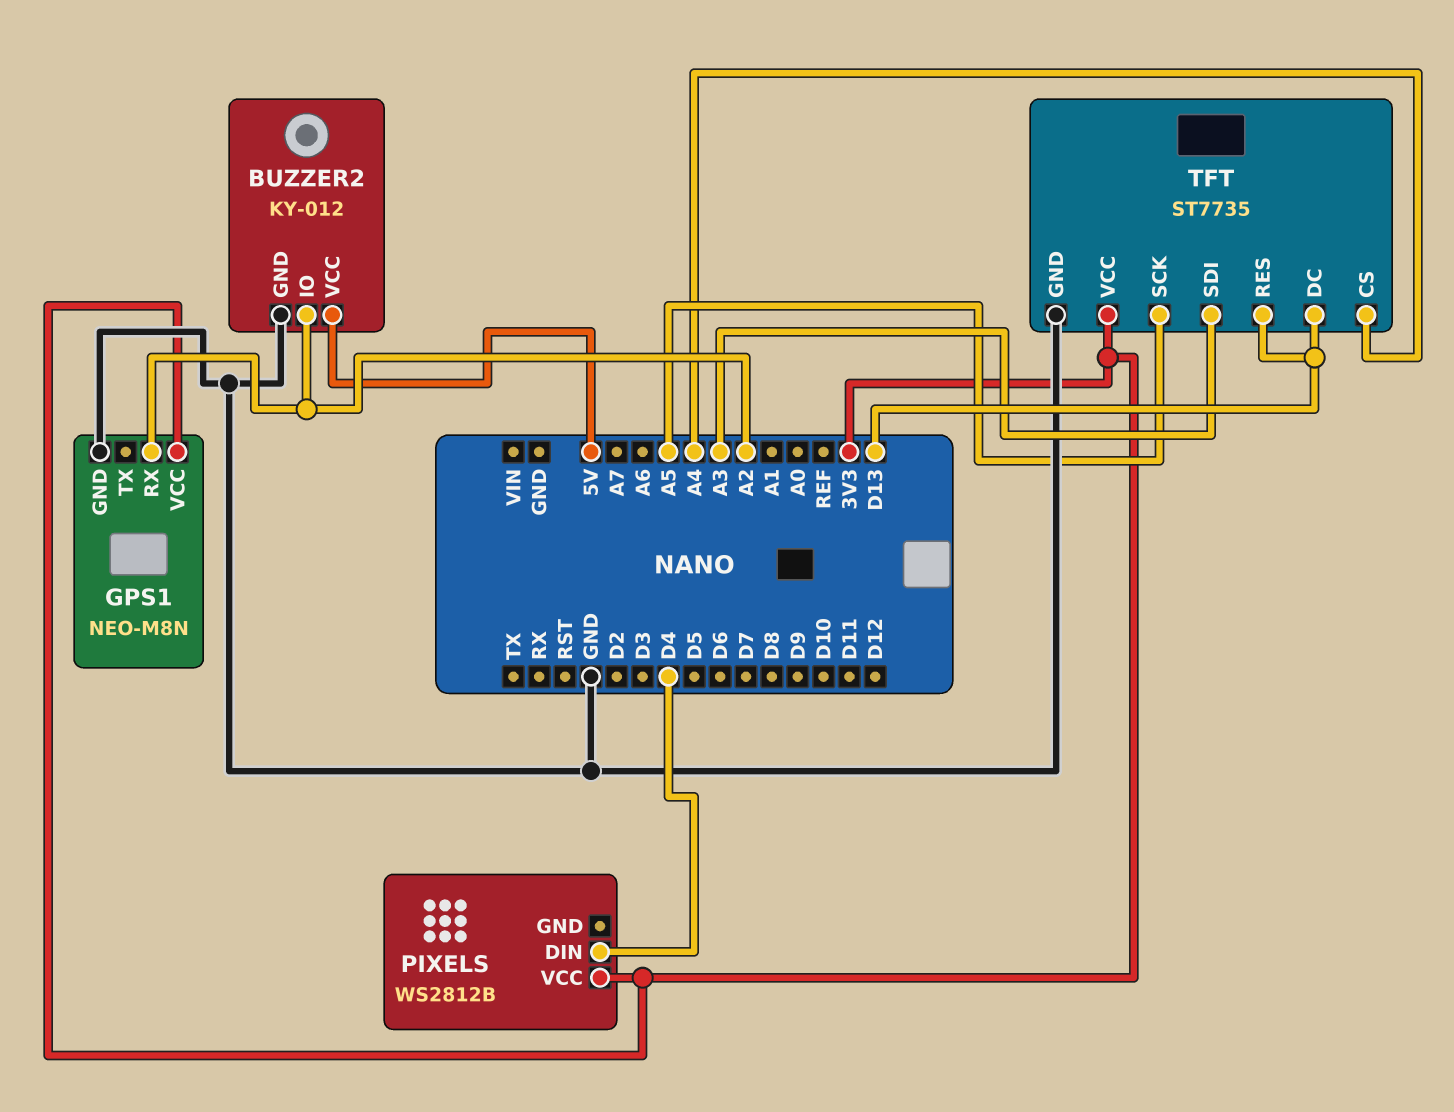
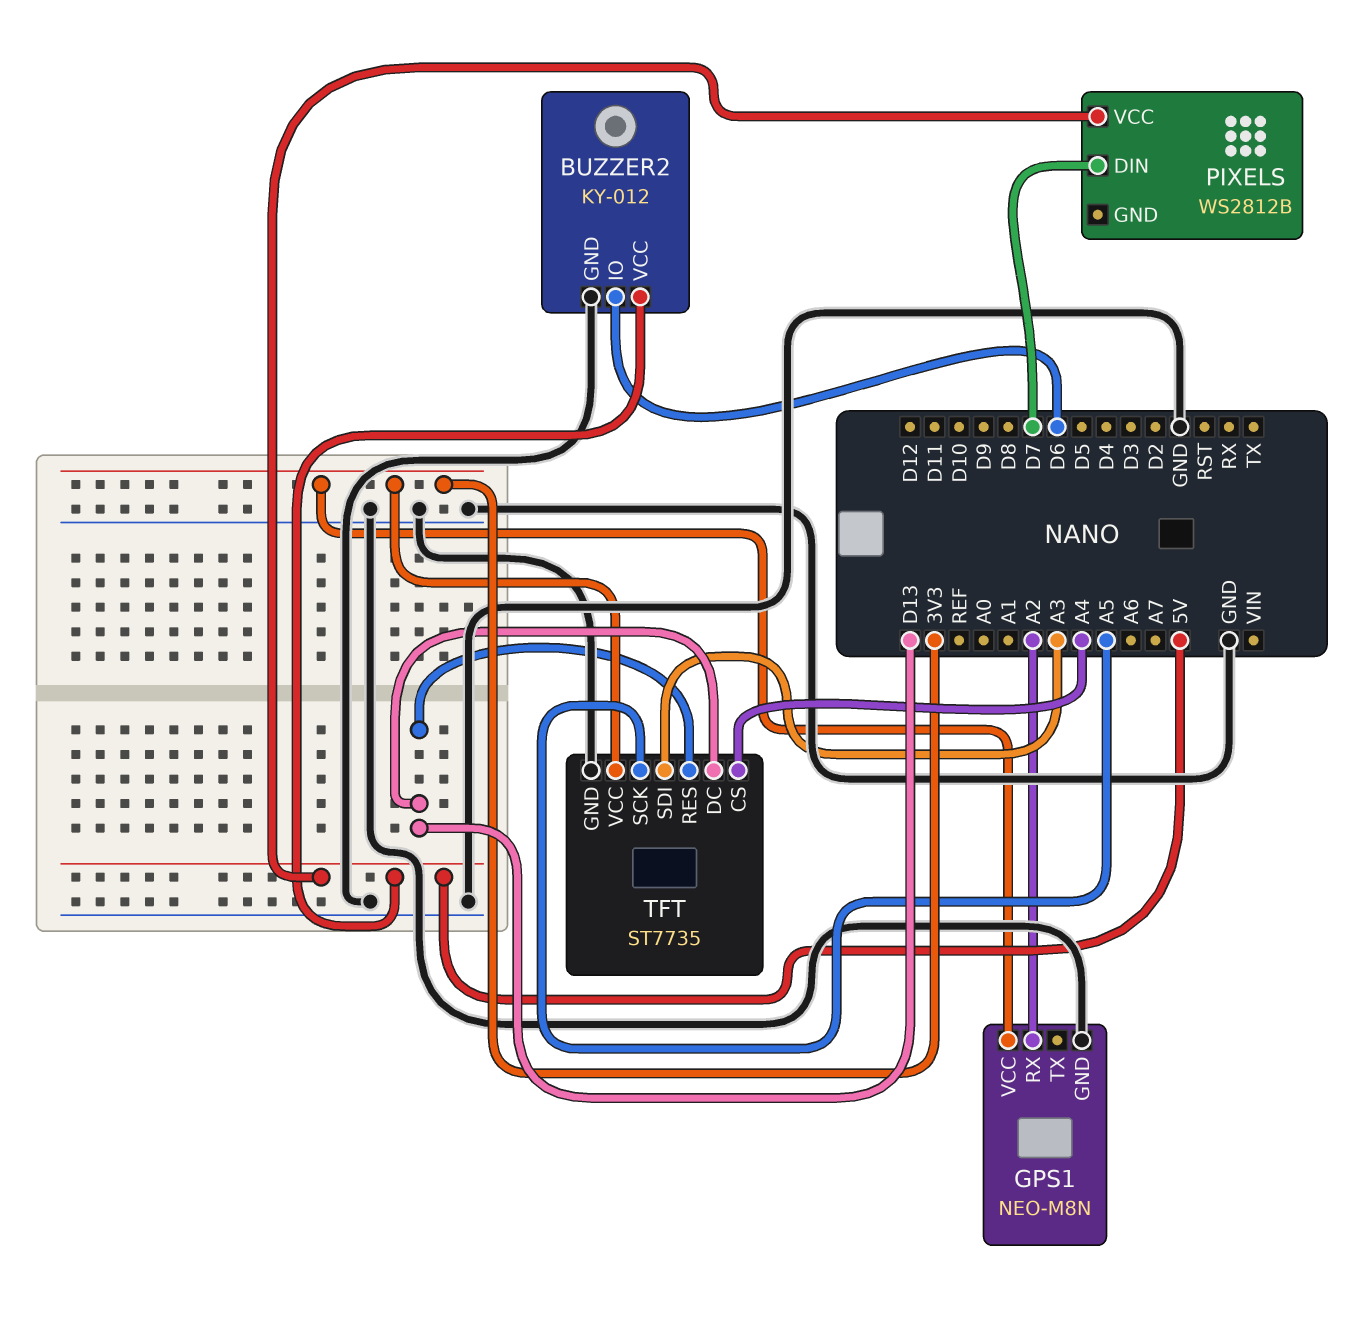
BUZZER2 pin IO: A2 -> D6
PIXELS pin DIN: D4 -> D7
PIXELS pin VCC: 3V3 -> 5V

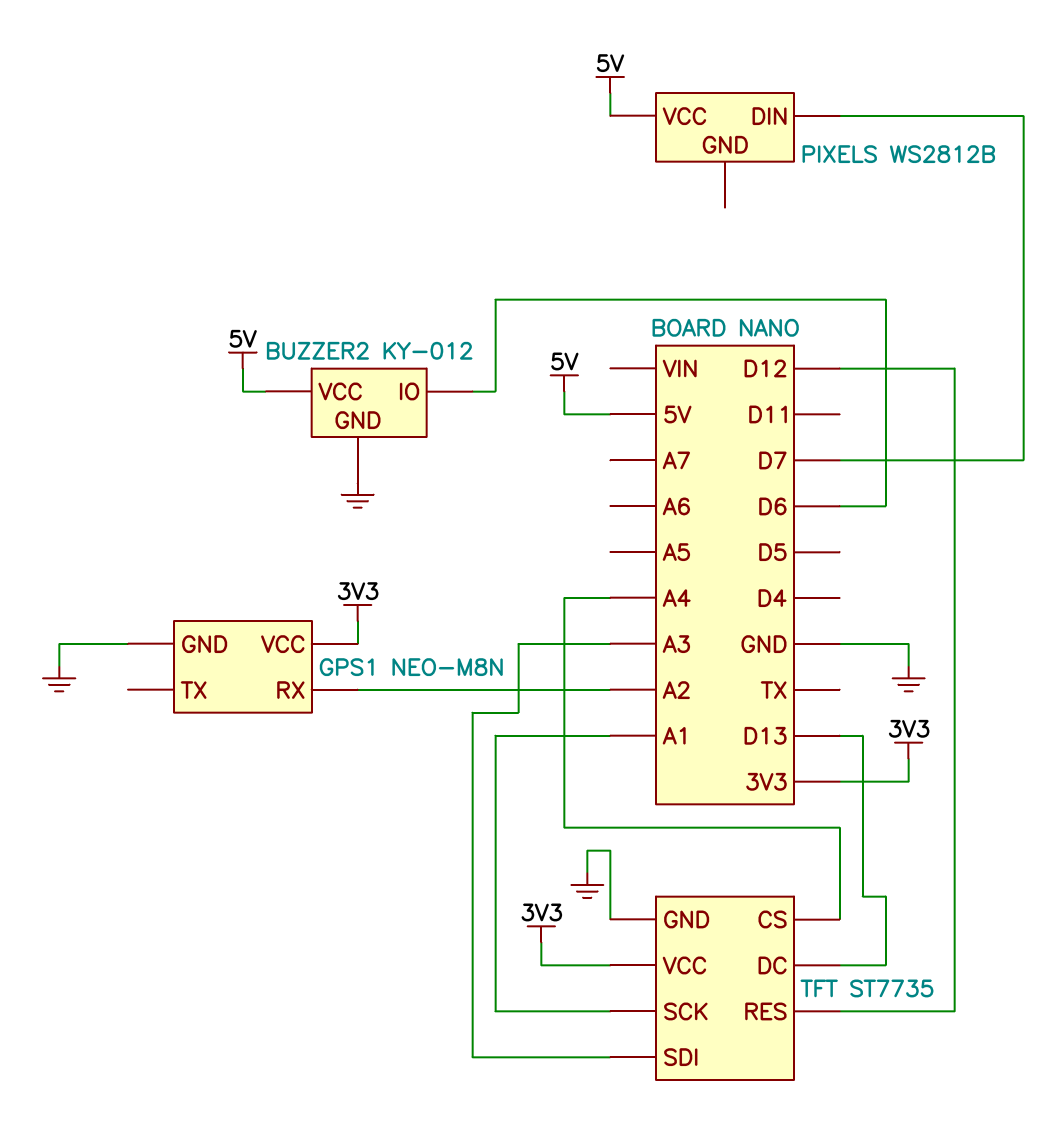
TFT pin RES: D13 -> D12
TFT pin SCK: A5 -> A1

